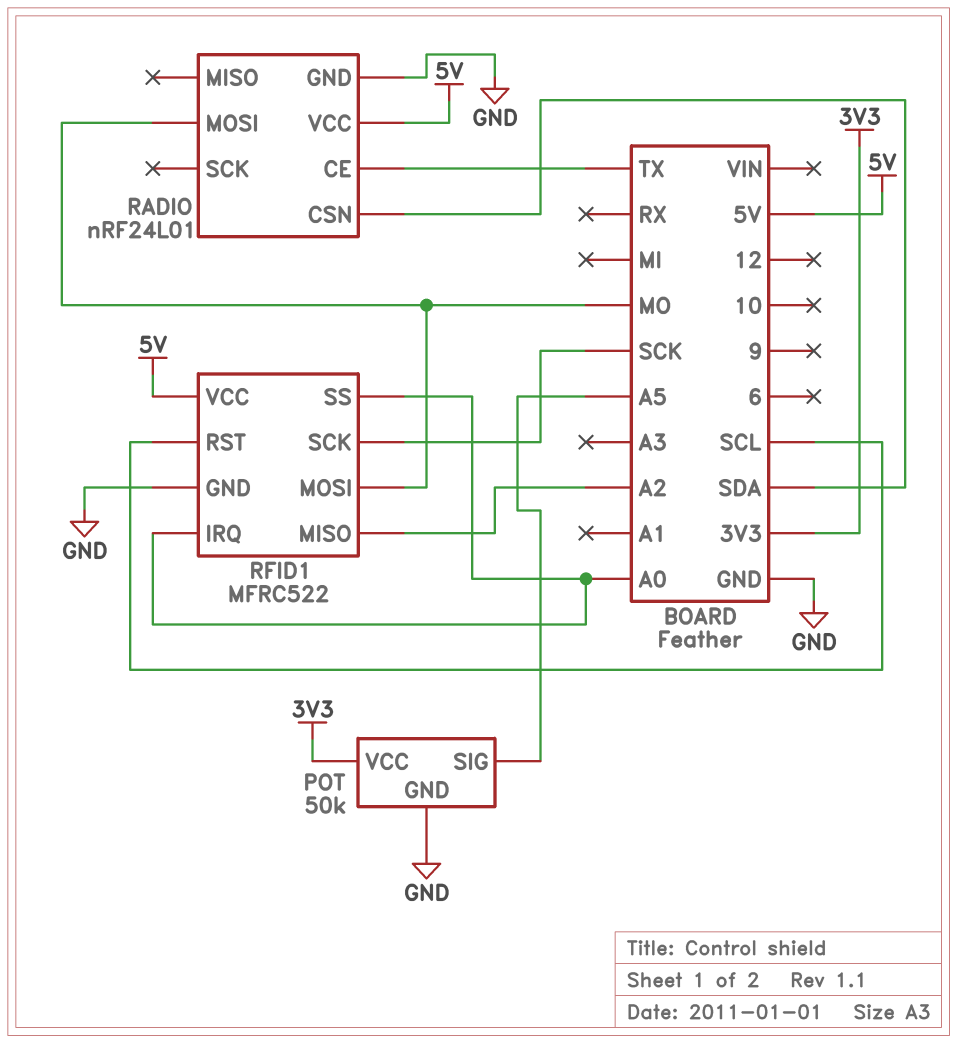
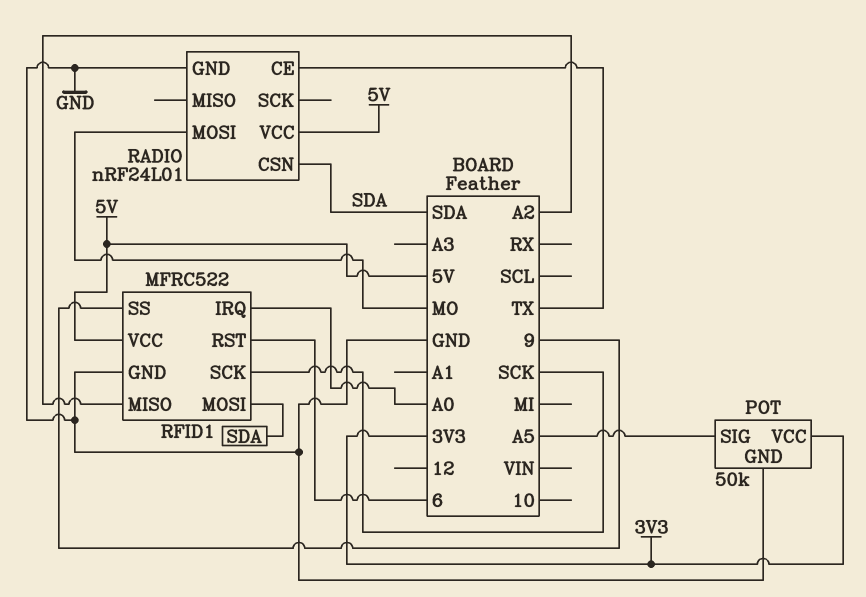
RFID1 pin MOSI: MO -> SDA
RFID1 pin RST: SCL -> 6
RFID1 pin SS: A0 -> 9

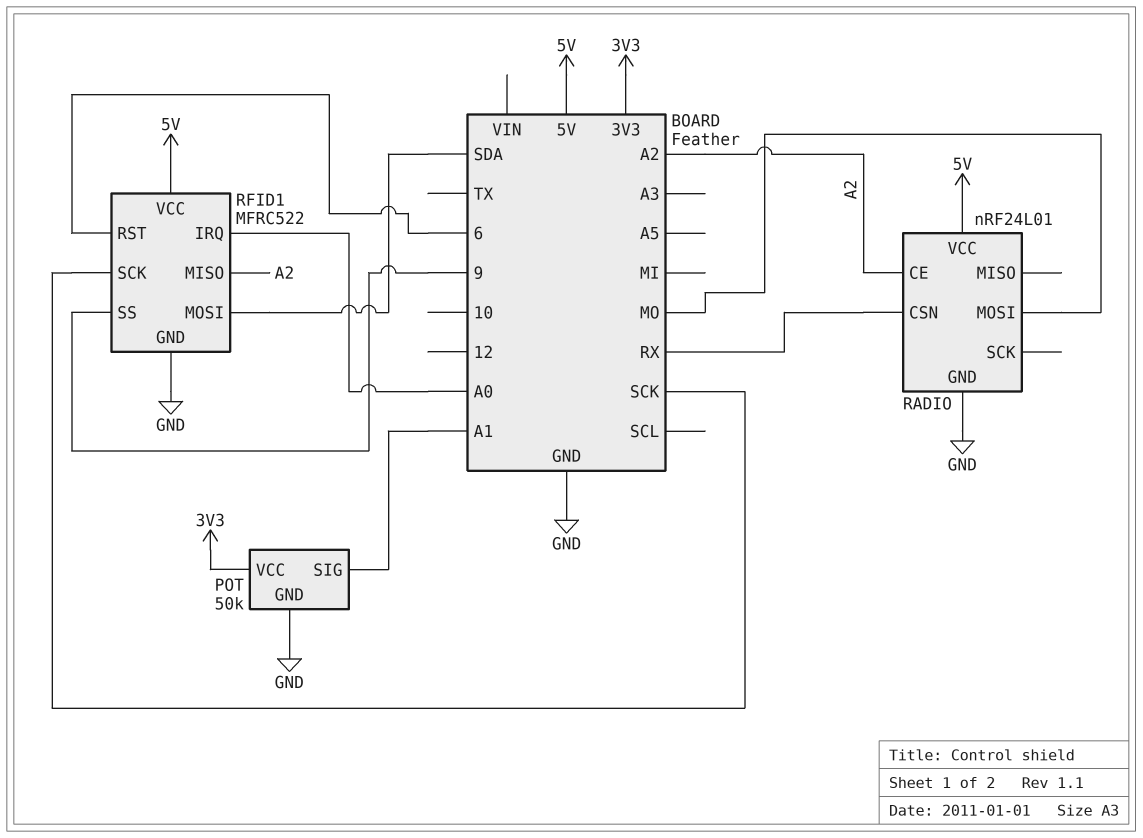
POT pin SIG: A5 -> A1
RADIO pin CE: TX -> A2
RADIO pin CSN: SDA -> RX

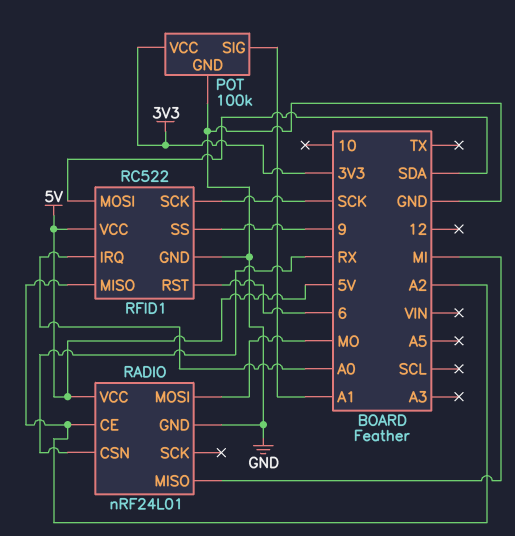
POT: 50k -> 100k
RADIO pin MISO: none -> MI
RFID1: MFRC522 -> RC522

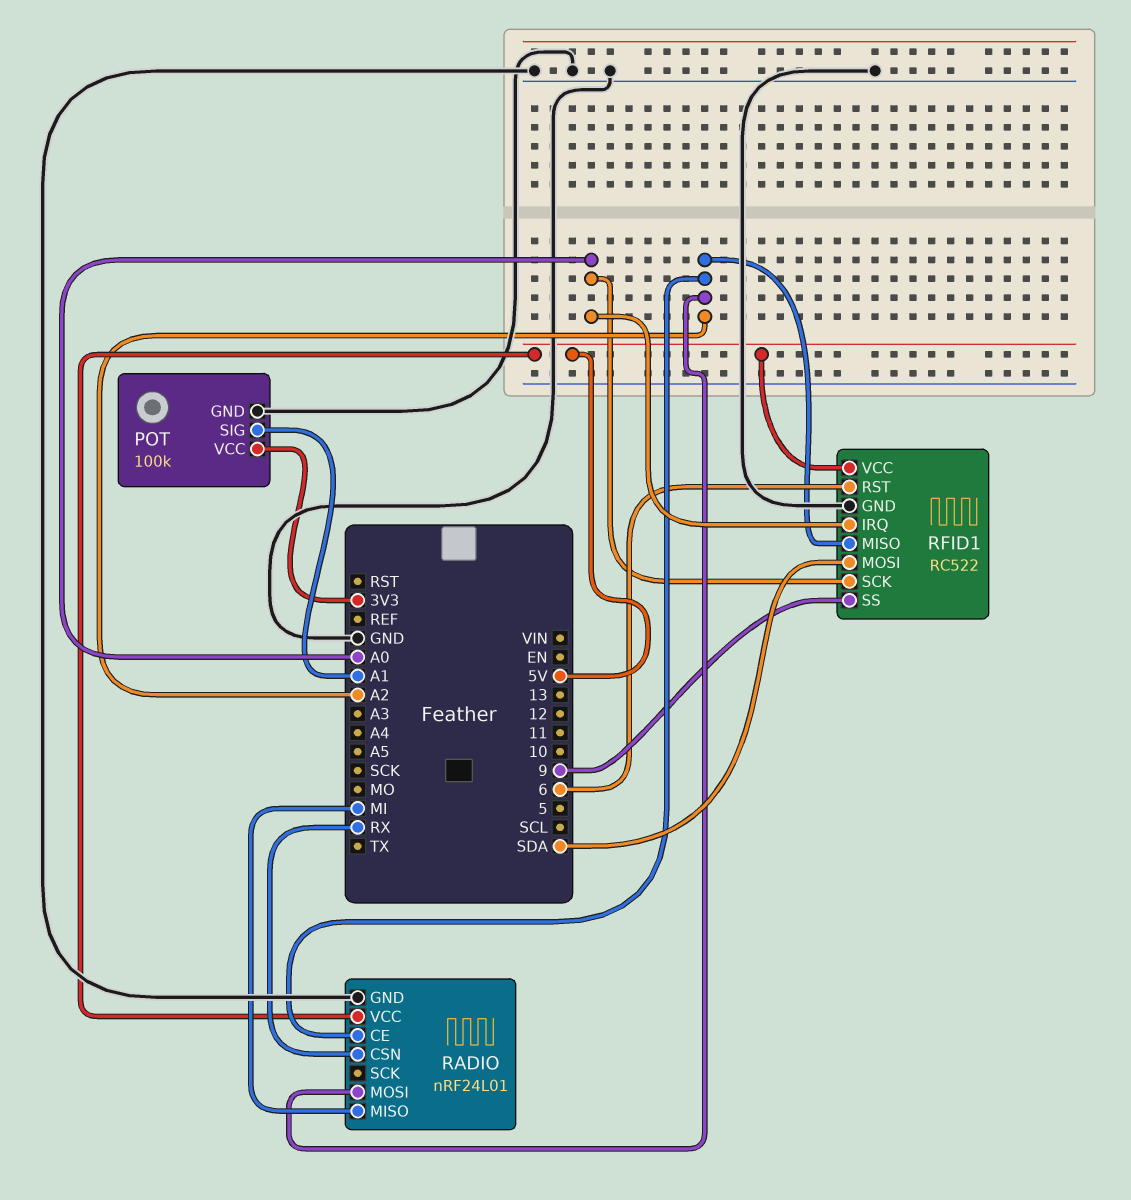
RADIO pin MOSI: MO -> A2
RFID1 pin SCK: SCK -> A0

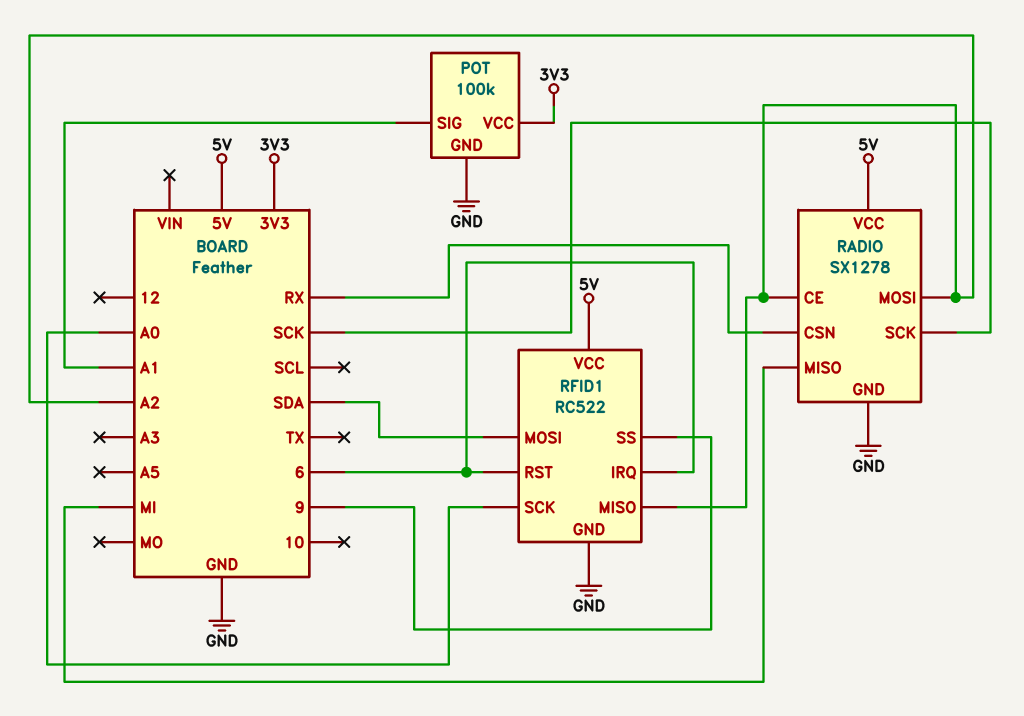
RADIO: nRF24L01 -> SX1278
RADIO pin SCK: none -> SCK
RFID1 pin IRQ: A0 -> 6

